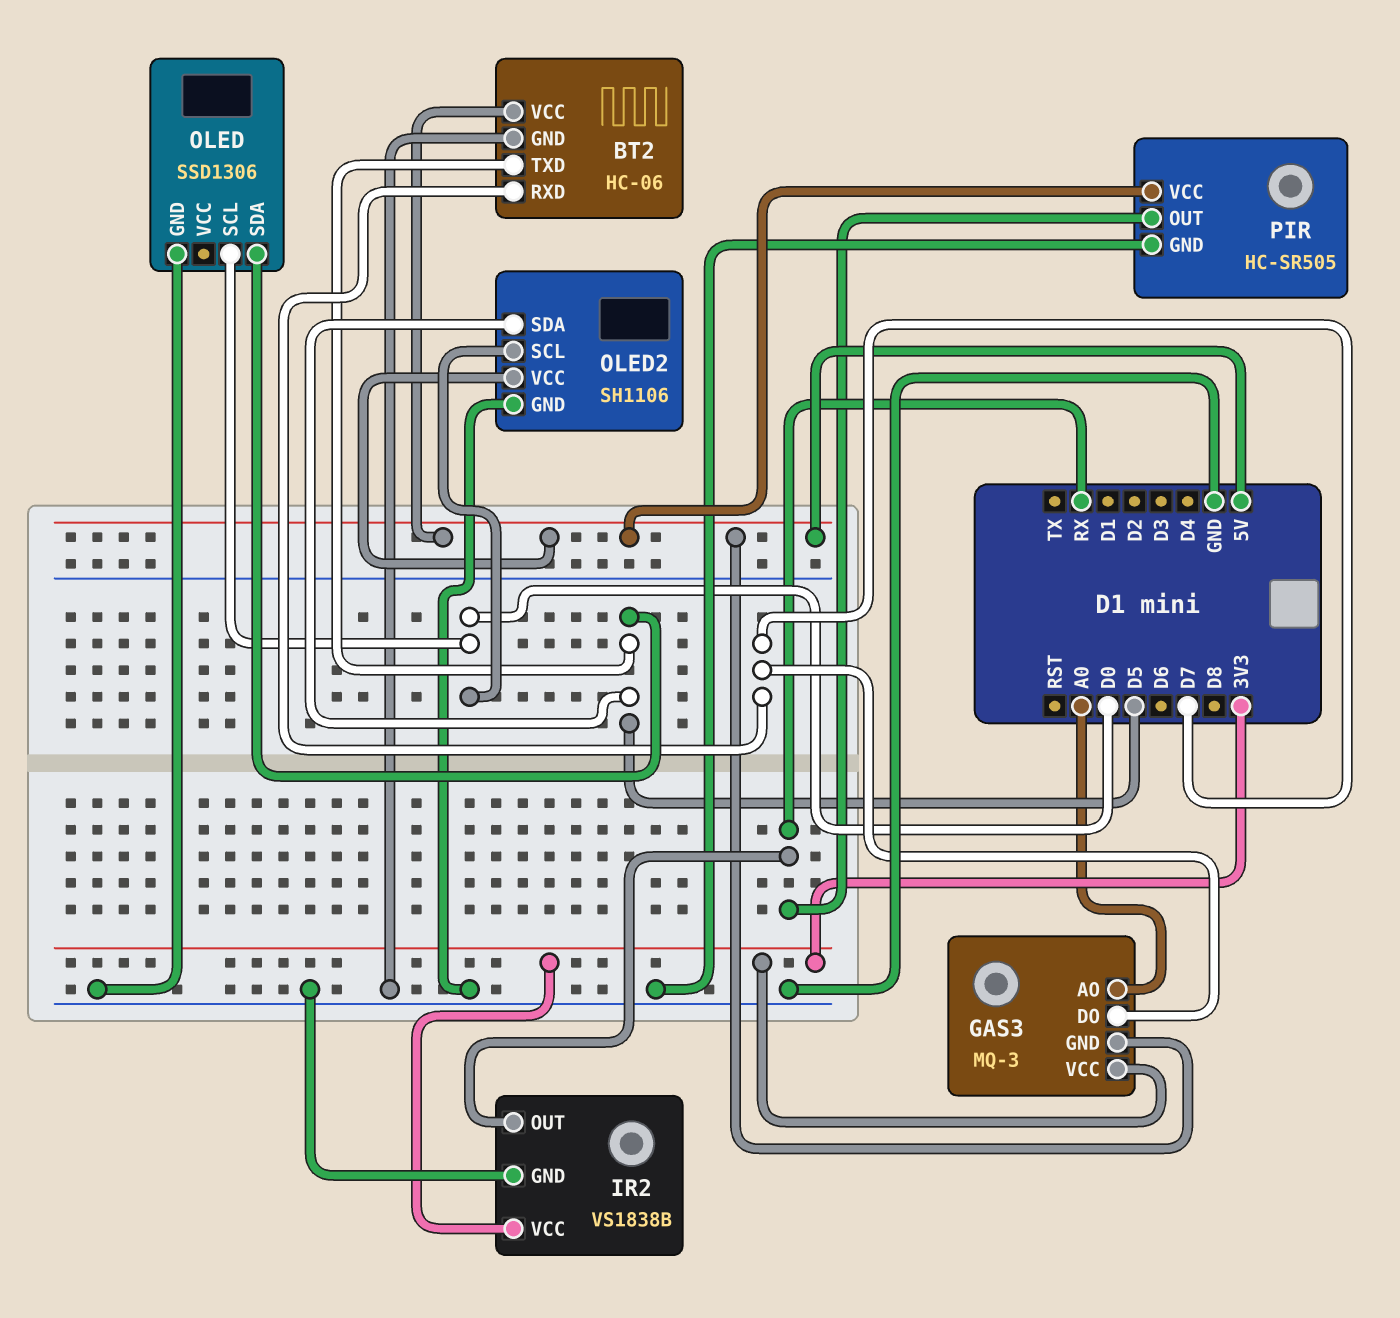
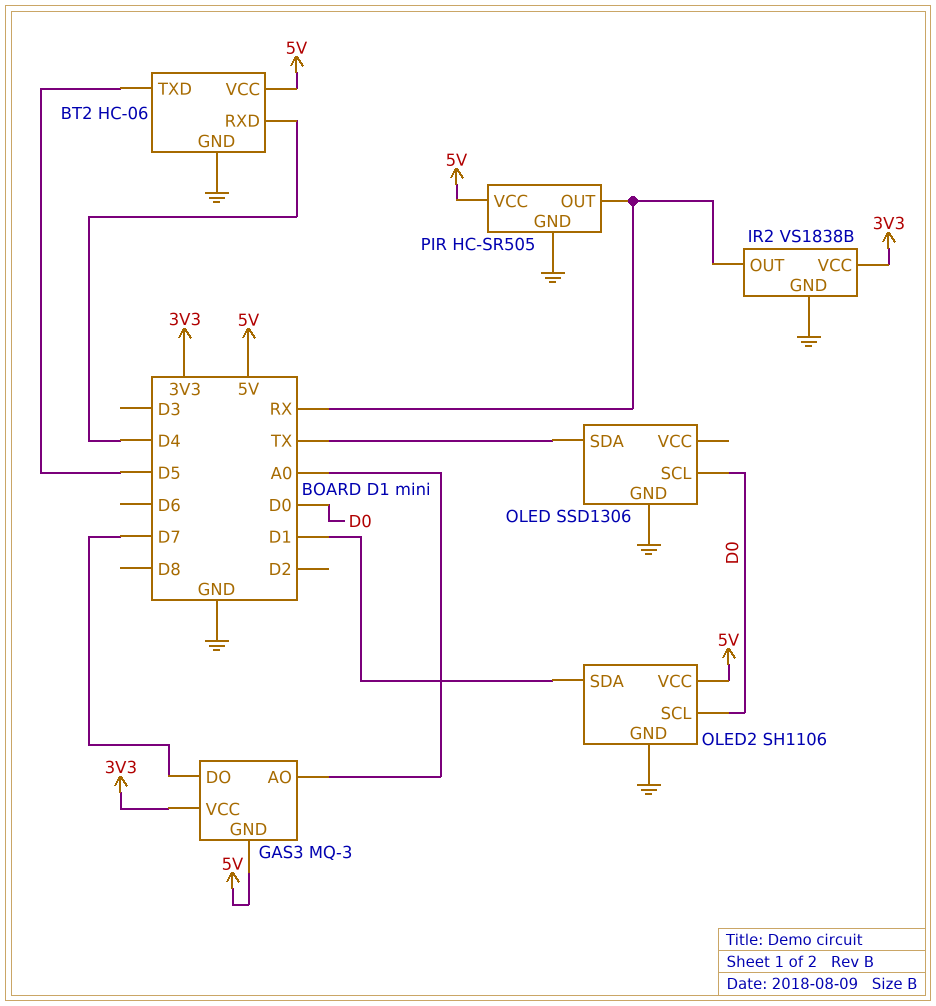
BT2 pin RXD: D7 -> D4
OLED pin SDA: D5 -> TX
OLED2 pin SDA: D5 -> D1

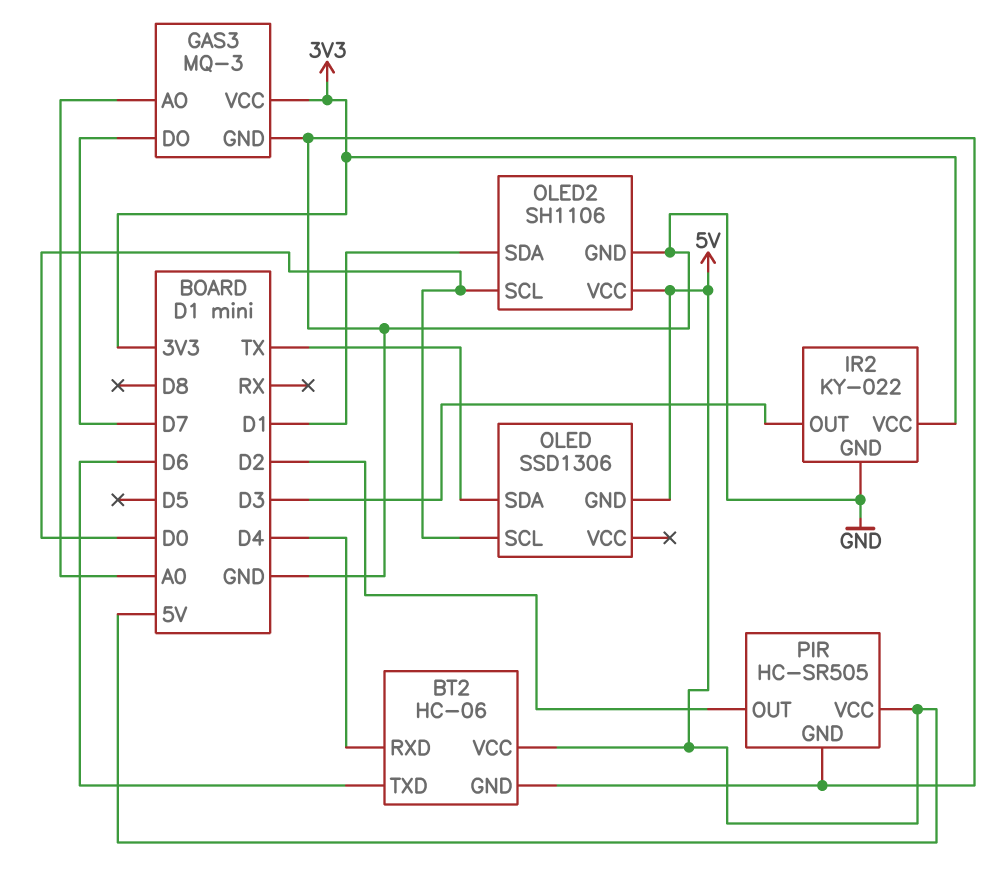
BT2 pin TXD: D5 -> D6
GAS3 pin GND: 5V -> GND
IR2: VS1838B -> KY-022
IR2 pin OUT: RX -> D3
OLED pin GND: GND -> 5V
PIR pin OUT: RX -> D2

